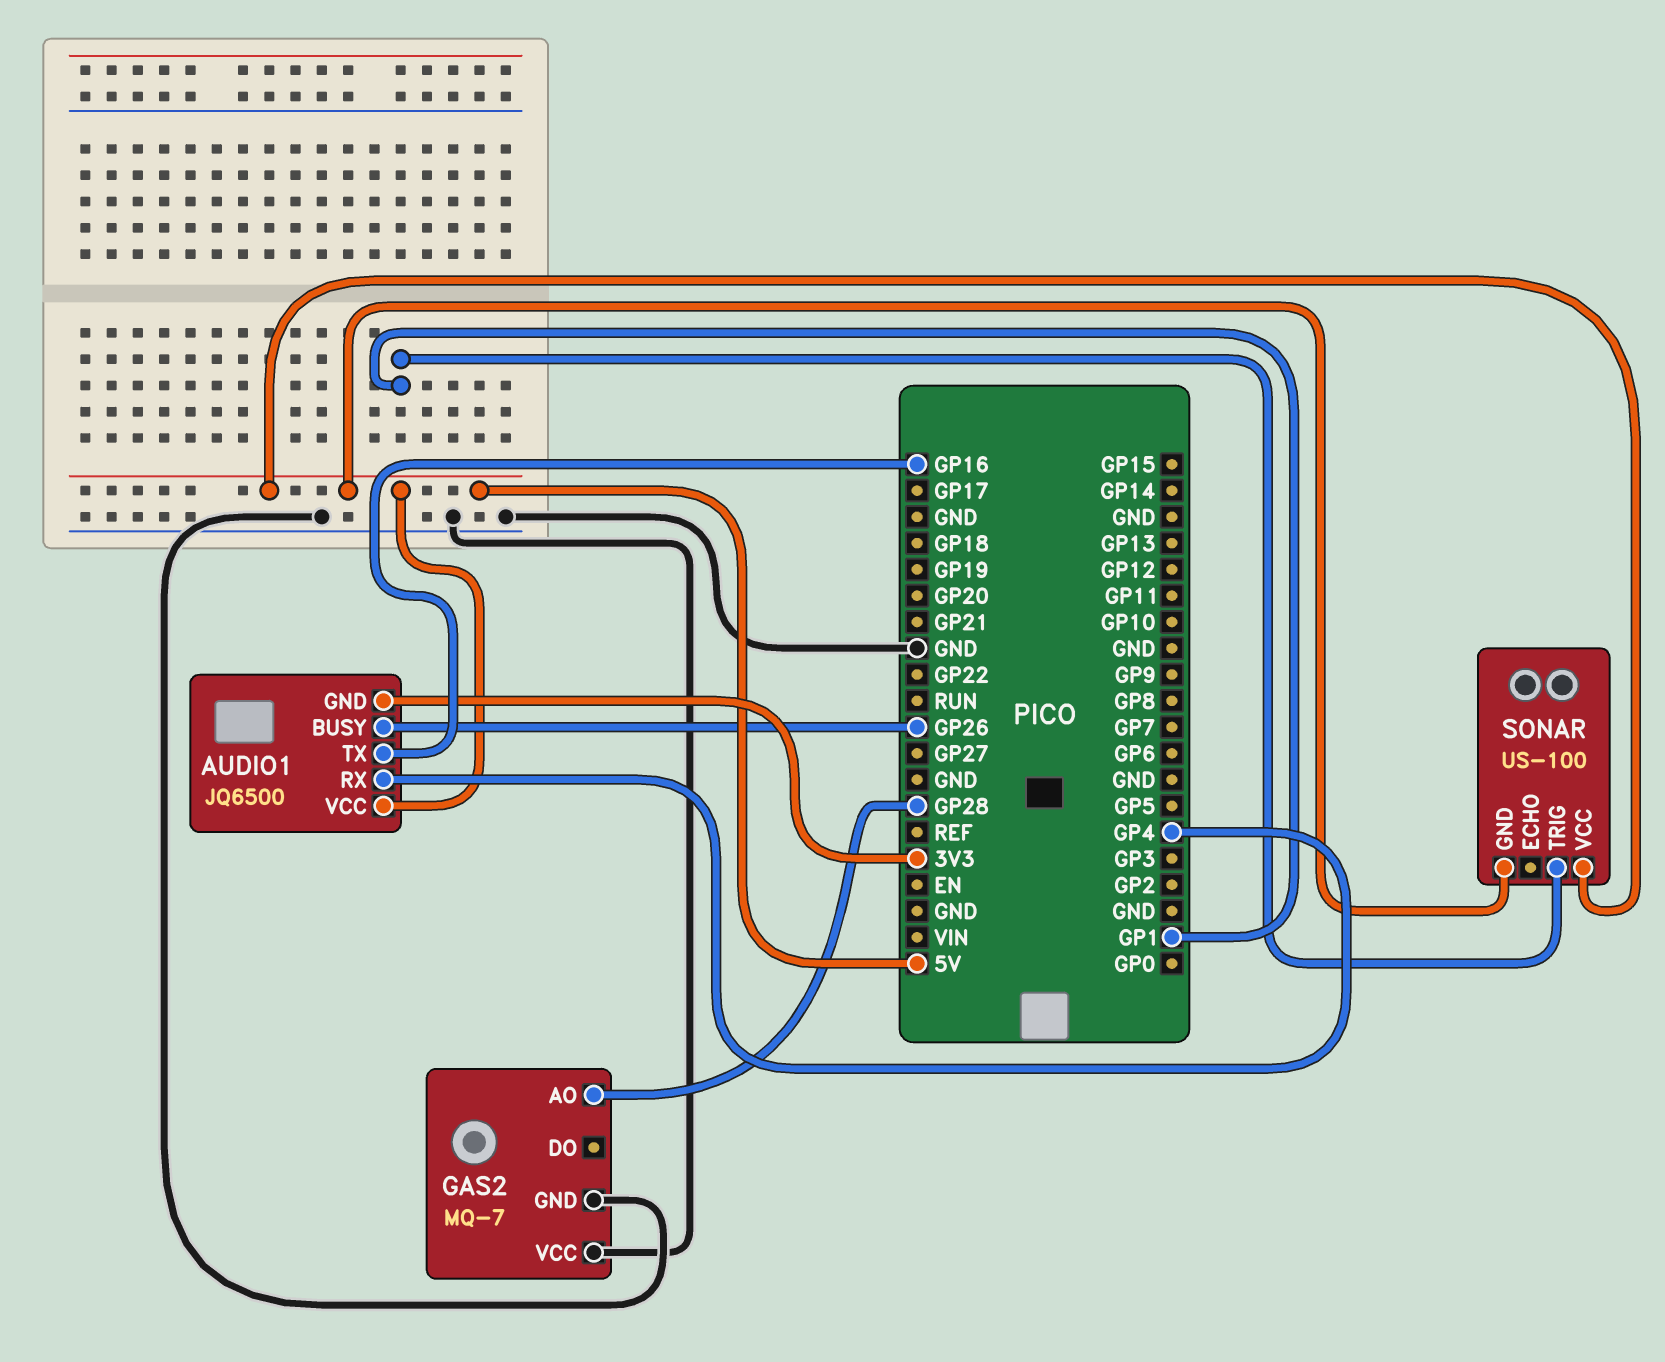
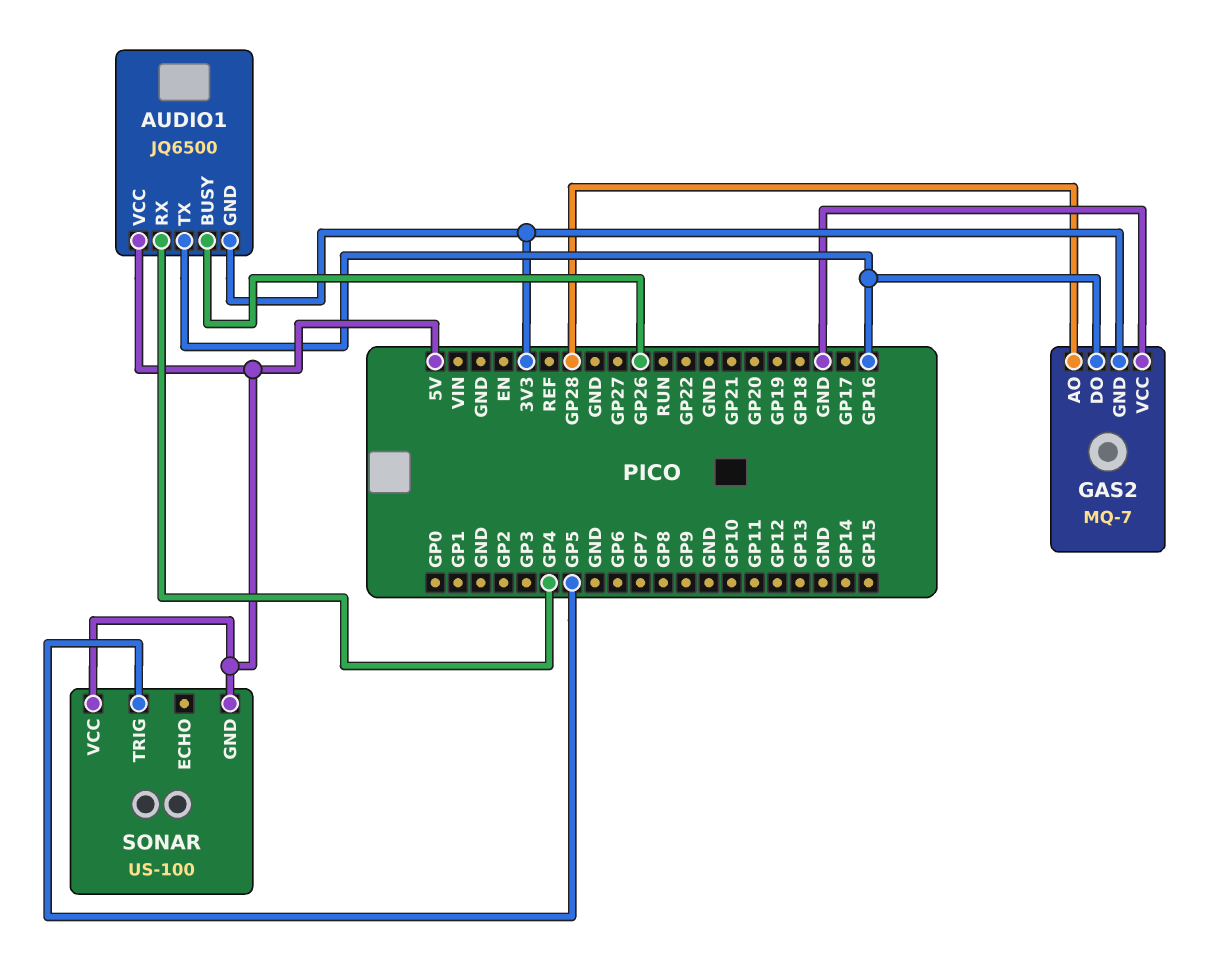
GAS2 pin DO: none -> GP16
GAS2 pin GND: GND -> 3V3
SONAR pin TRIG: GP1 -> GP5

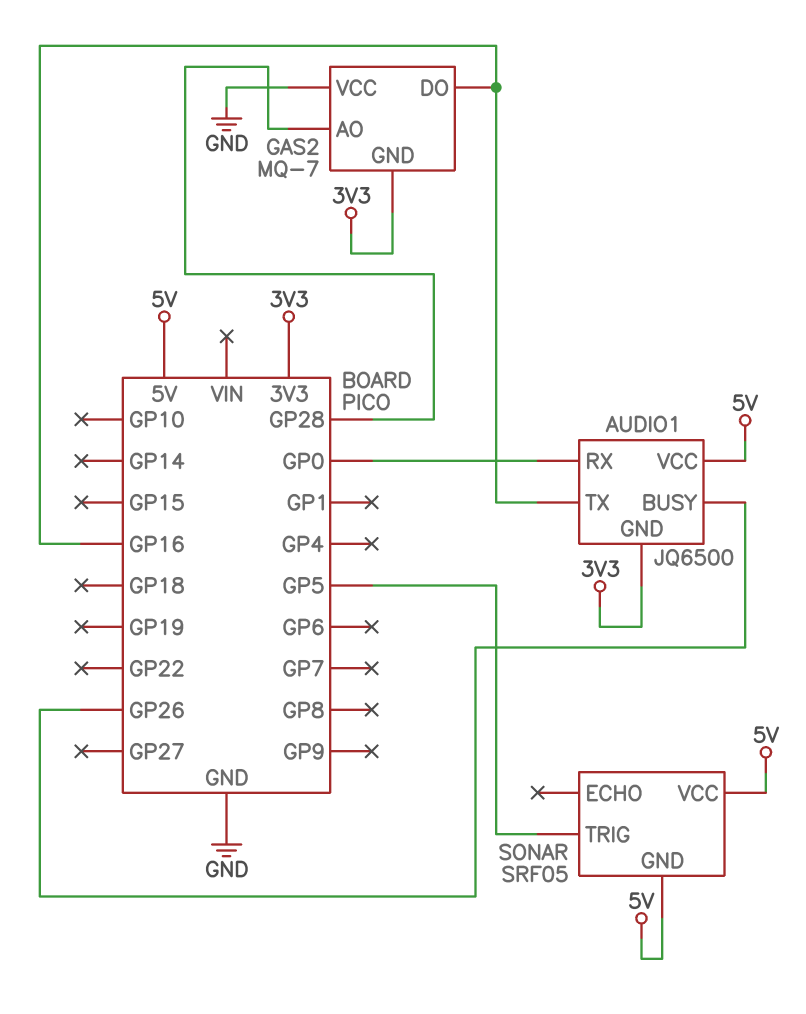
AUDIO1 pin RX: GP4 -> GP0
SONAR: US-100 -> SRF05

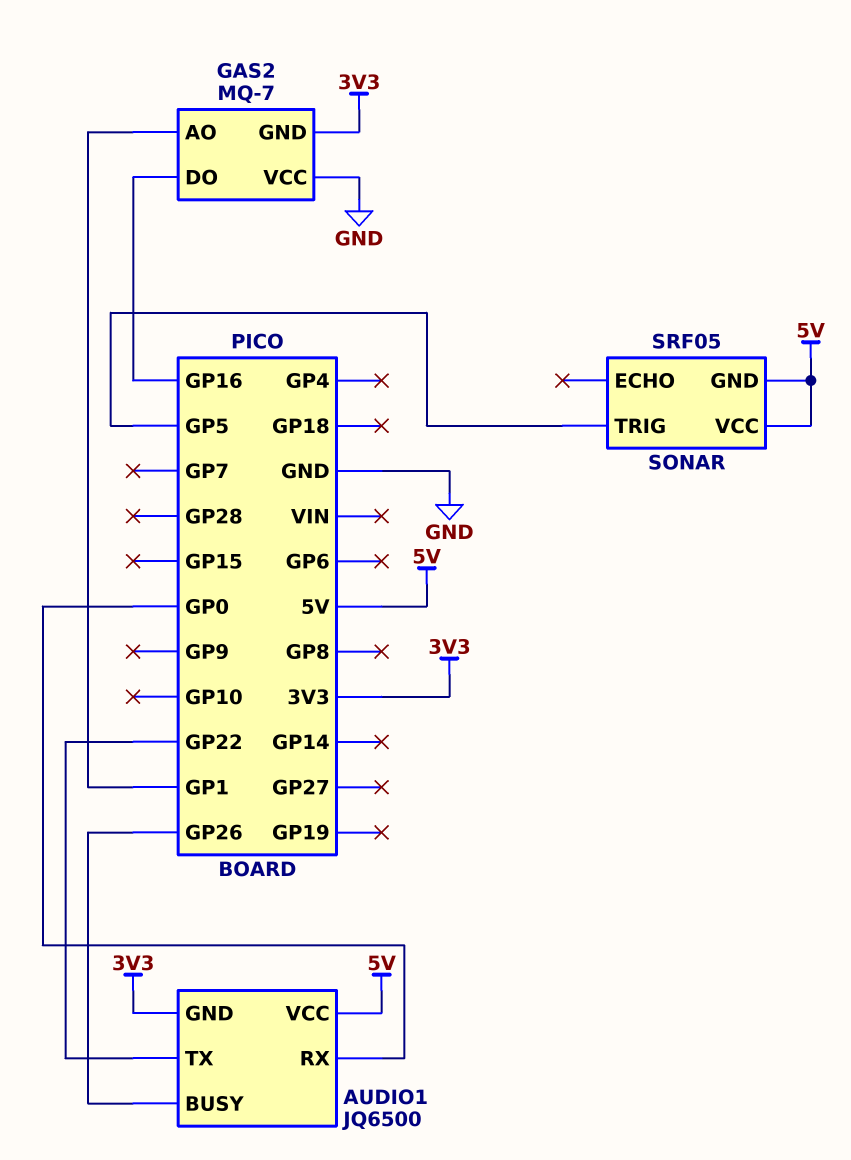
AUDIO1 pin TX: GP16 -> GP22
GAS2 pin AO: GP28 -> GP1

